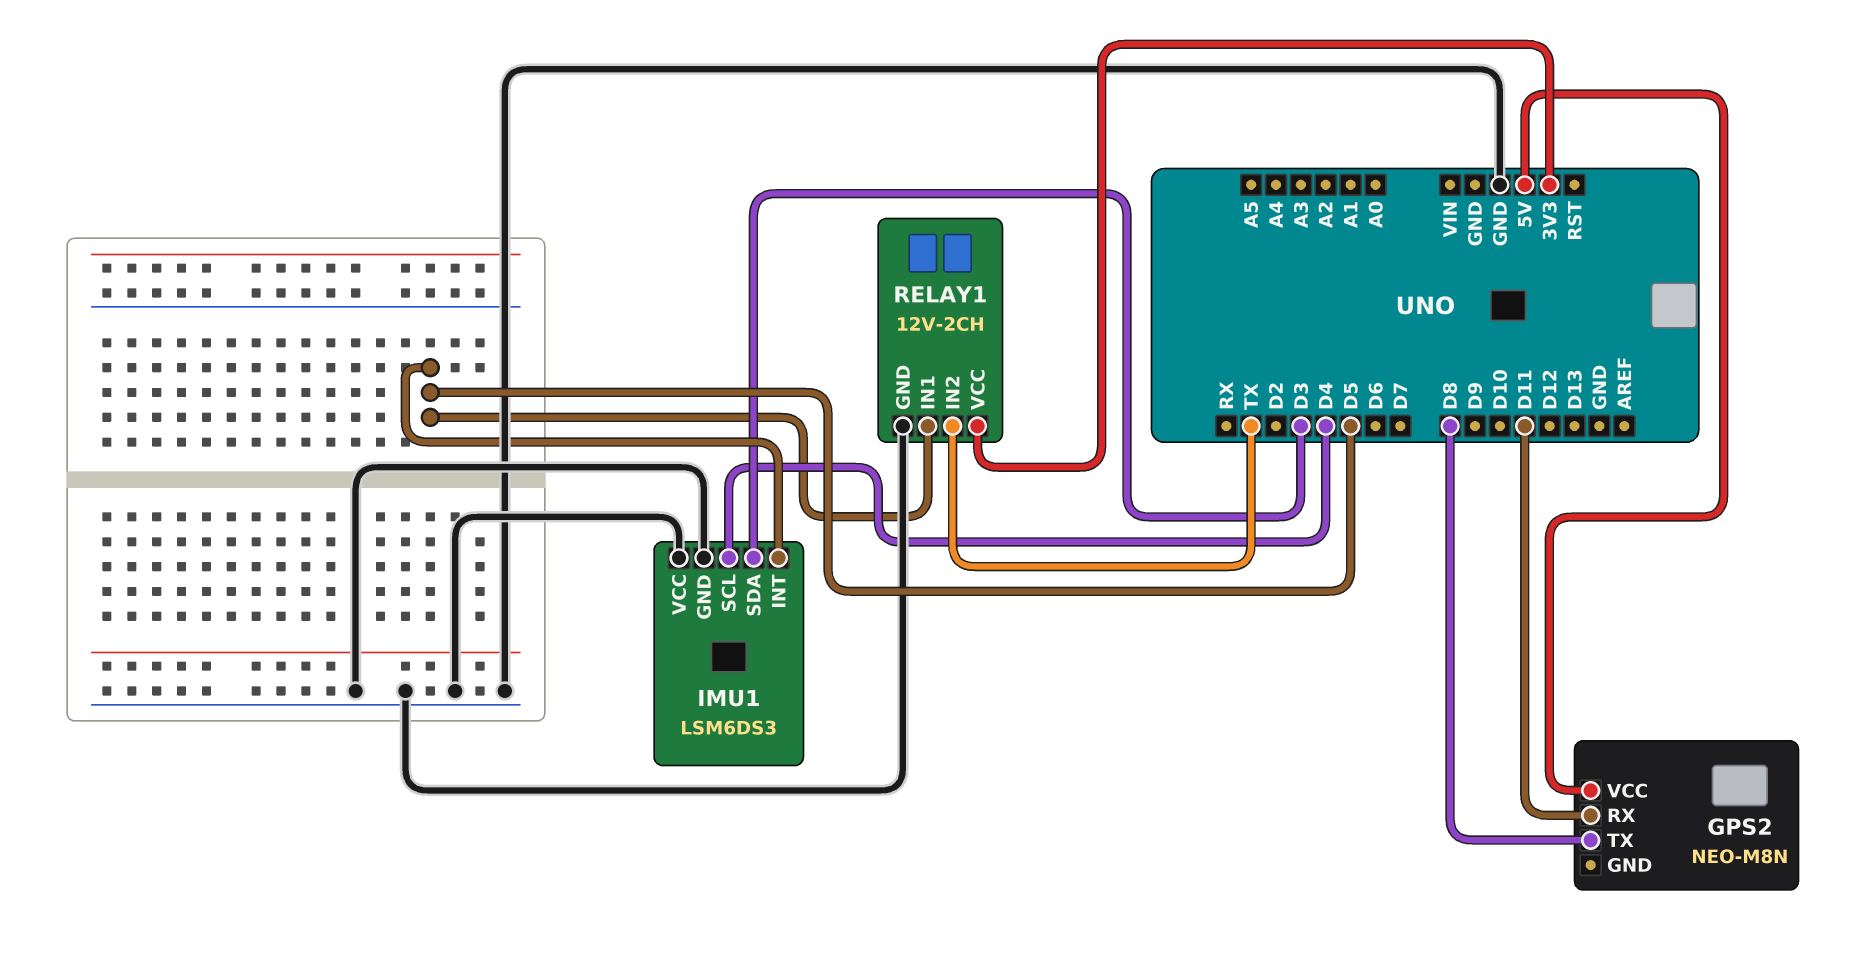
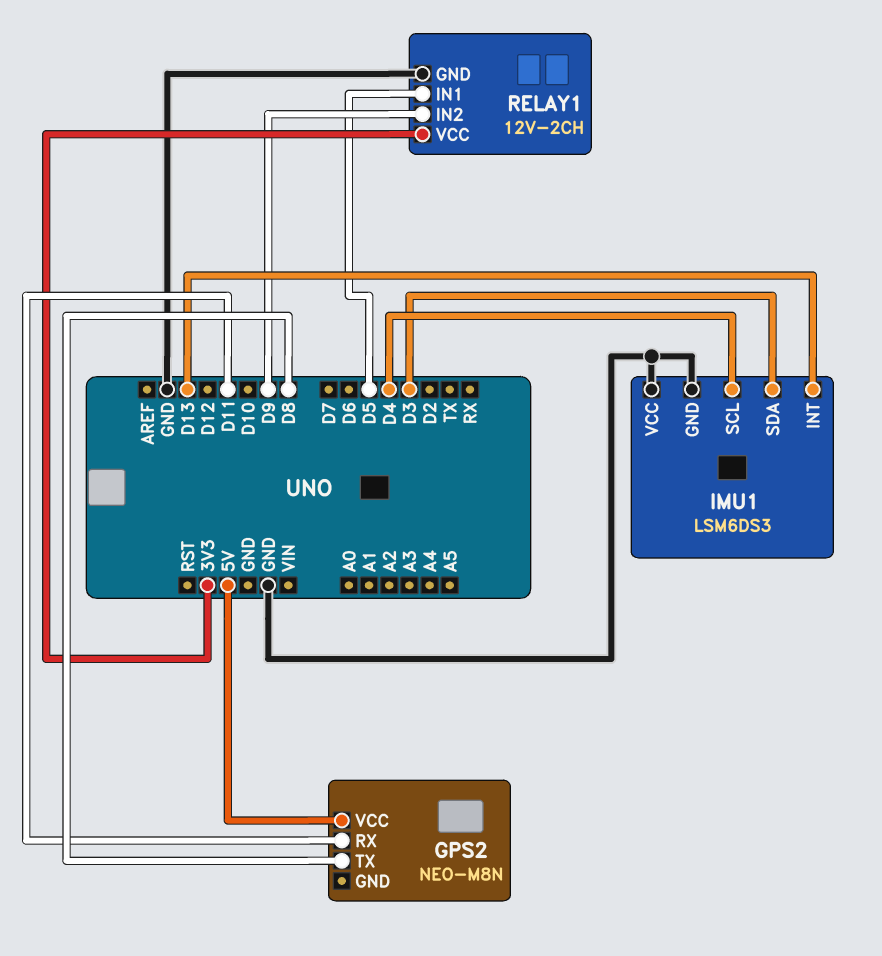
IMU1 pin INT: D5 -> D13
RELAY1 pin IN2: TX -> D9

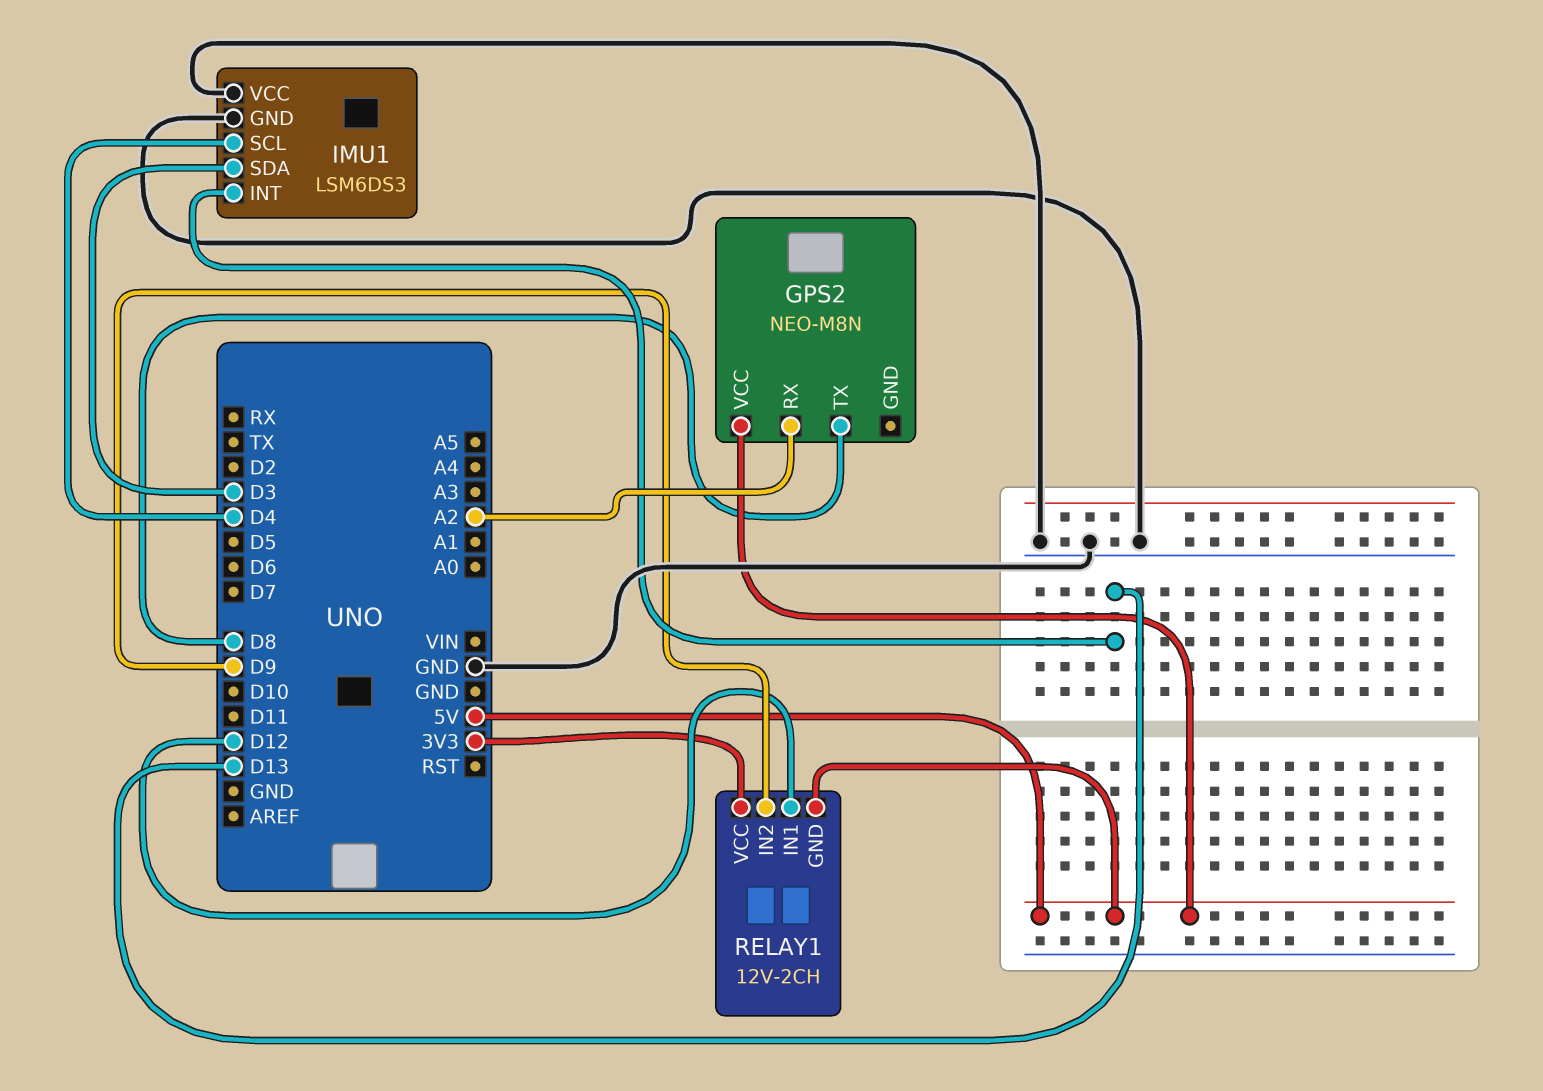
GPS2 pin RX: D11 -> A2
RELAY1 pin GND: GND -> 5V
RELAY1 pin IN1: D5 -> D12

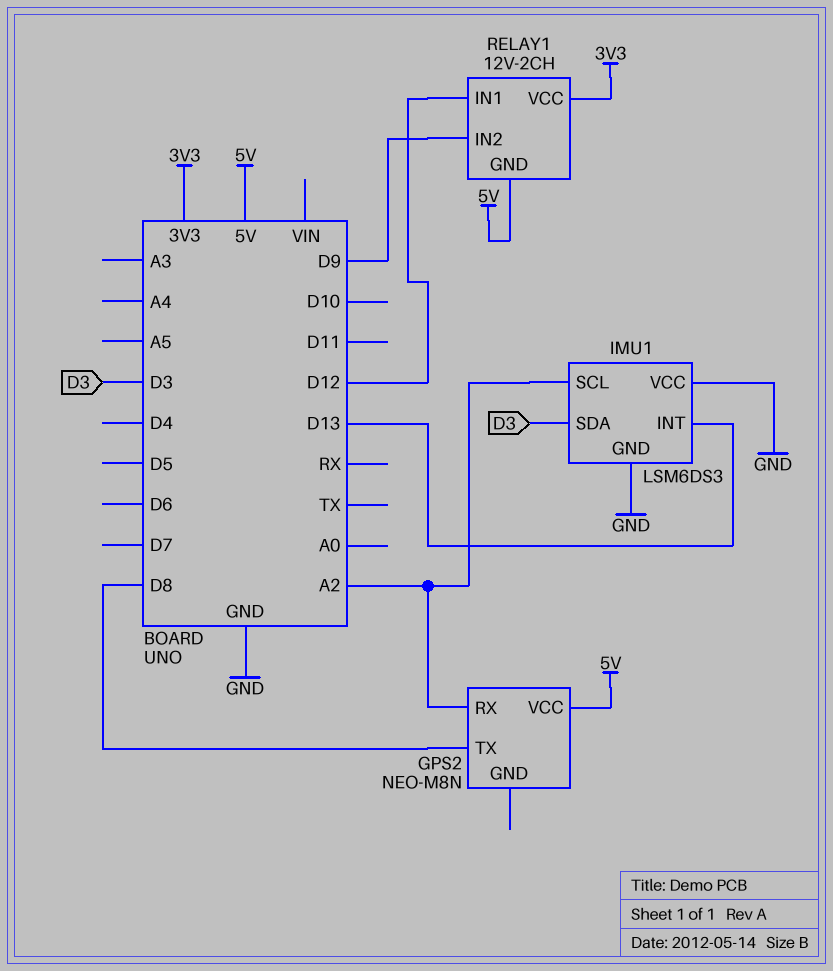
IMU1 pin SCL: D4 -> A2

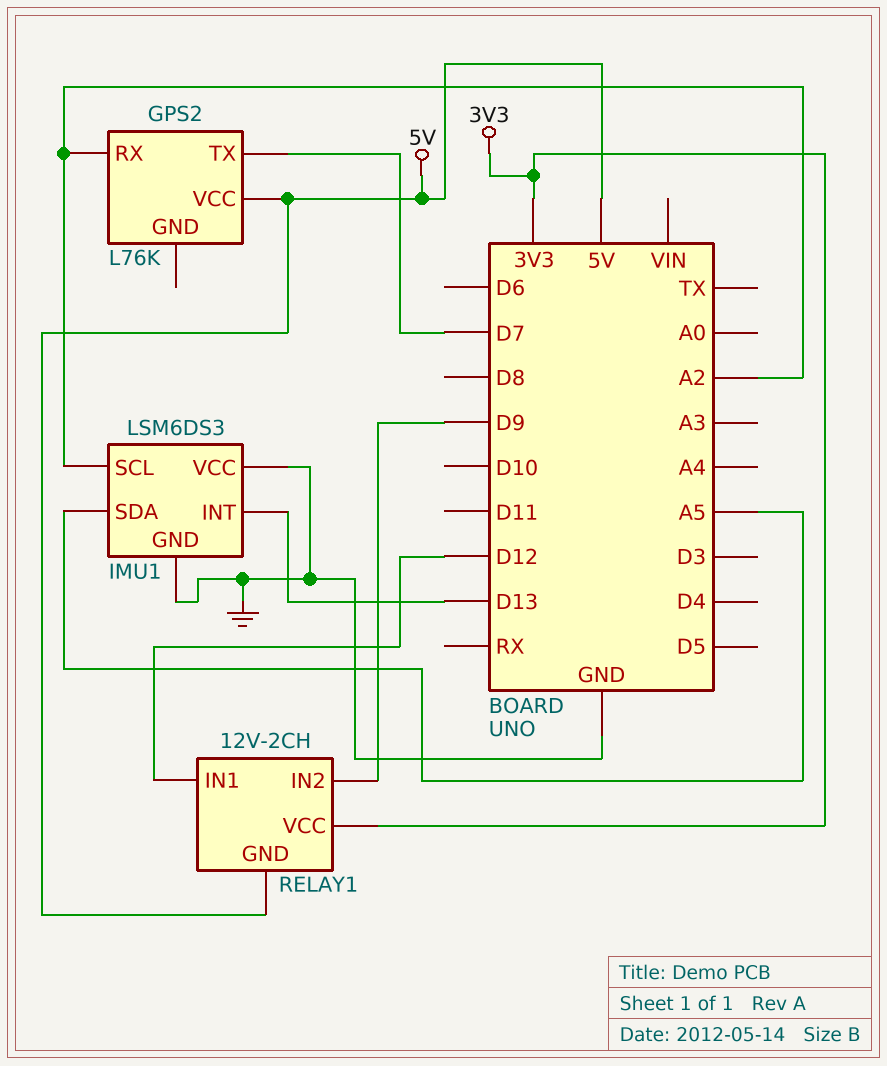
GPS2: NEO-M8N -> L76K
GPS2 pin TX: D8 -> D7
IMU1 pin SDA: D3 -> A5

